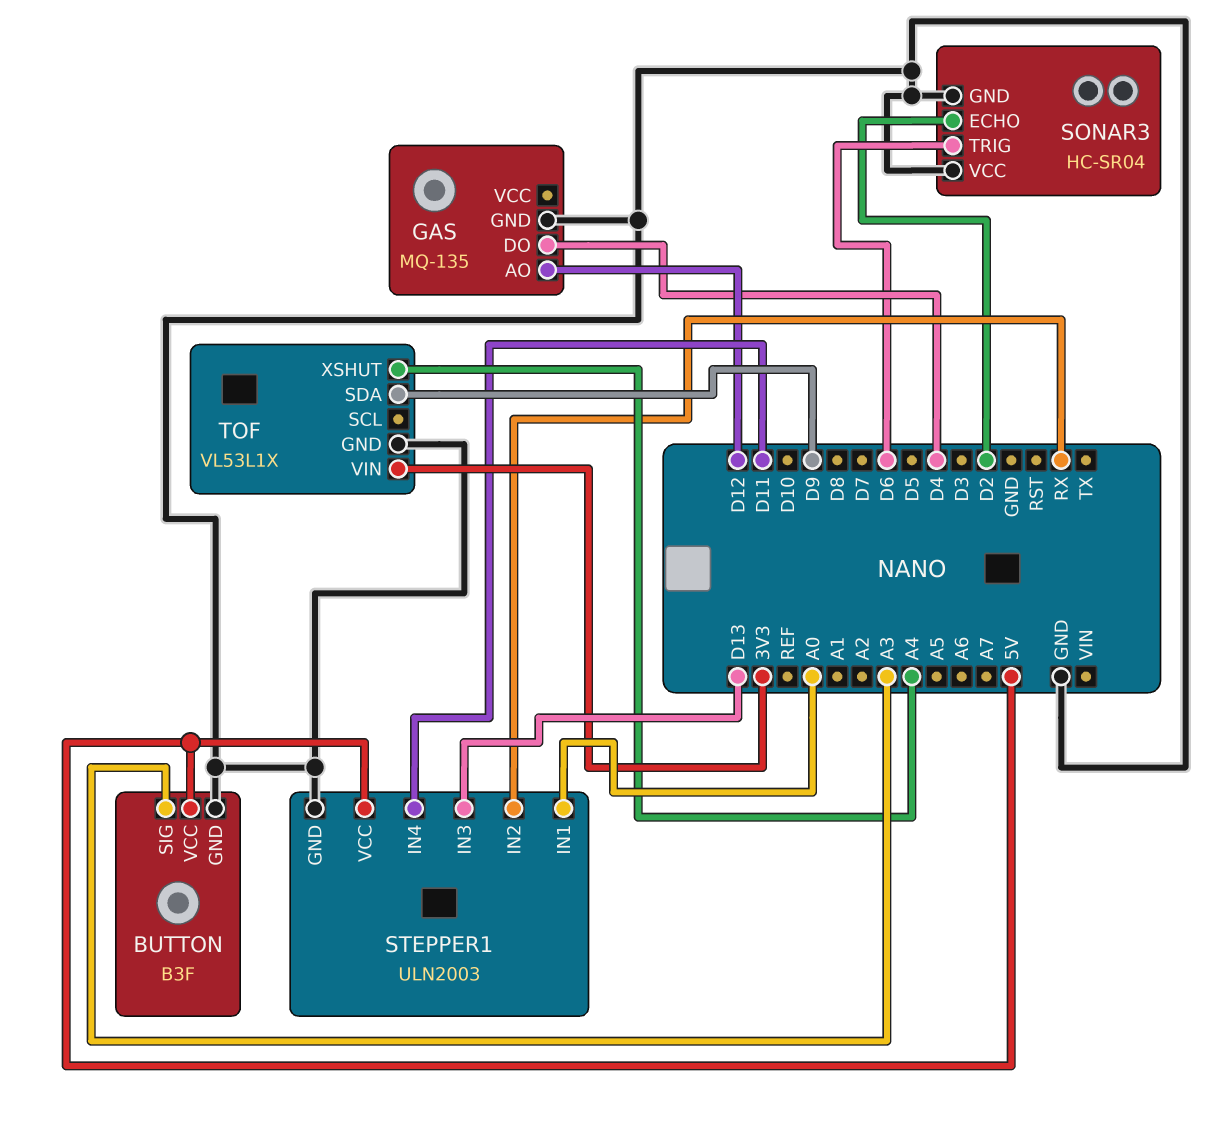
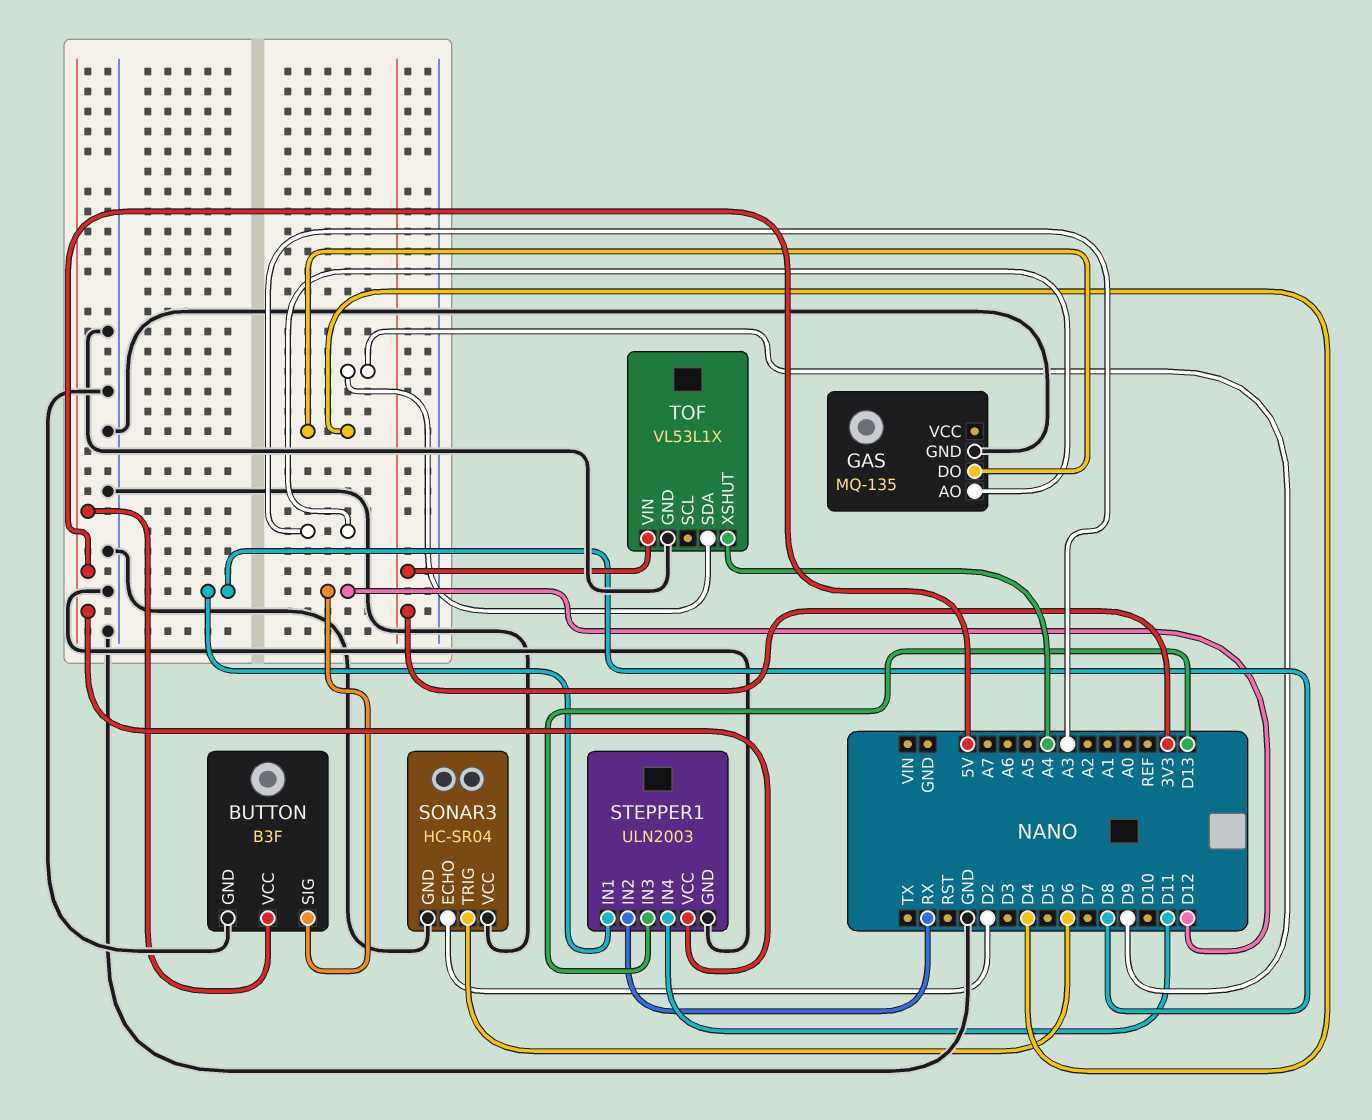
BUTTON pin SIG: A3 -> D12
GAS pin AO: D12 -> A3
STEPPER1 pin IN1: A0 -> D8

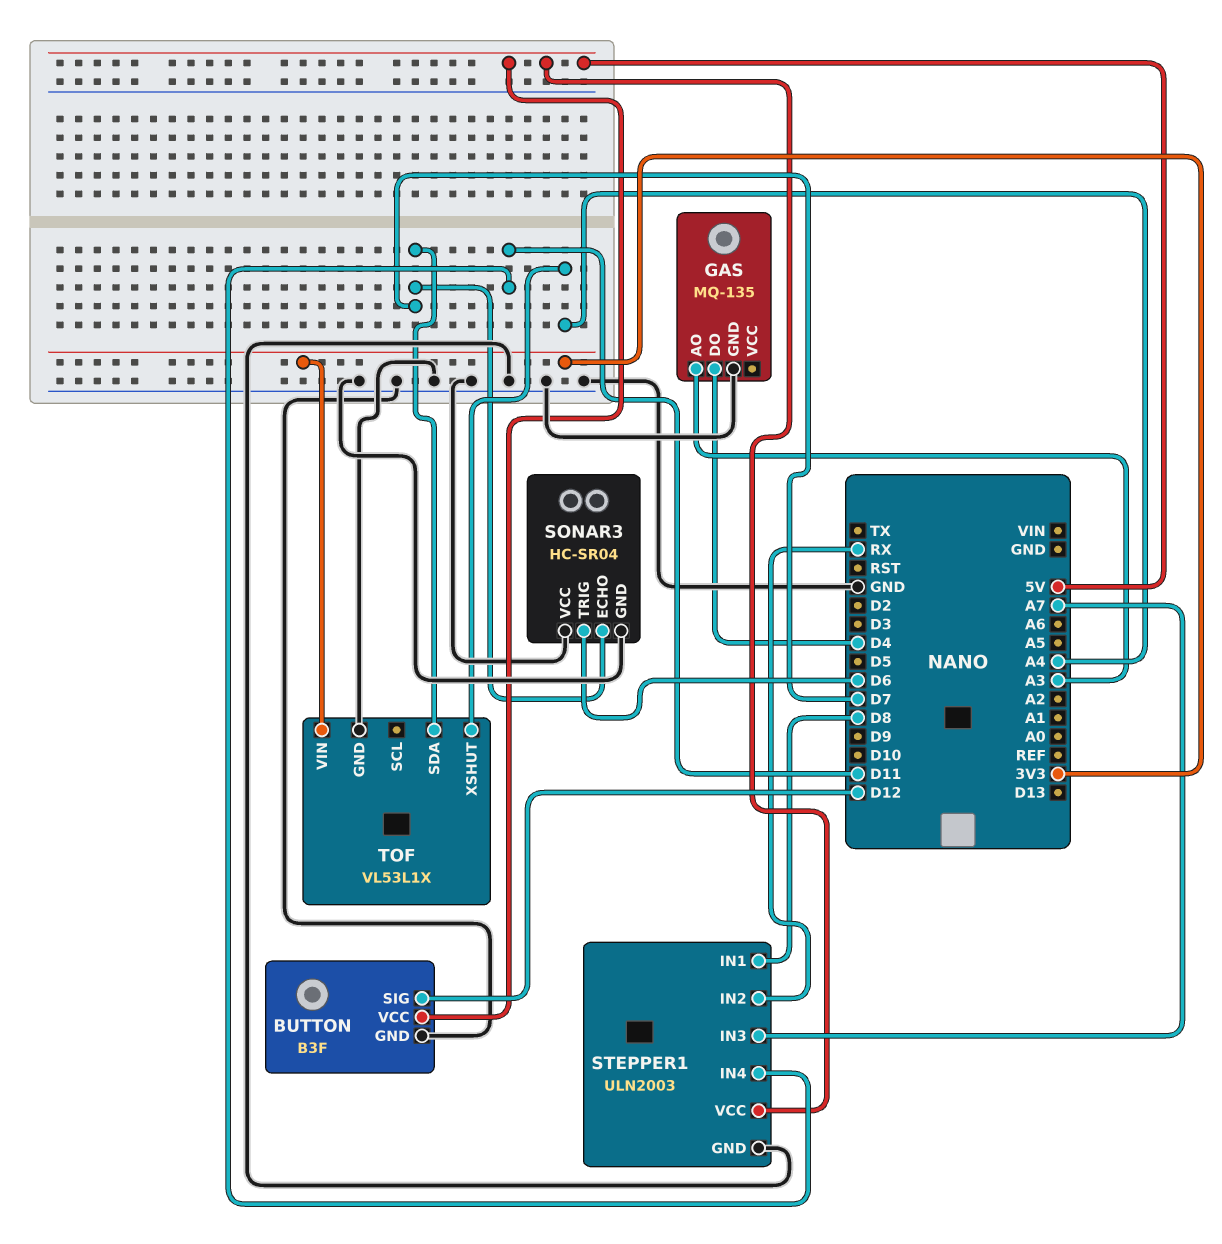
SONAR3 pin ECHO: D2 -> D7
STEPPER1 pin IN3: D13 -> A7
TOF pin SDA: D9 -> D7

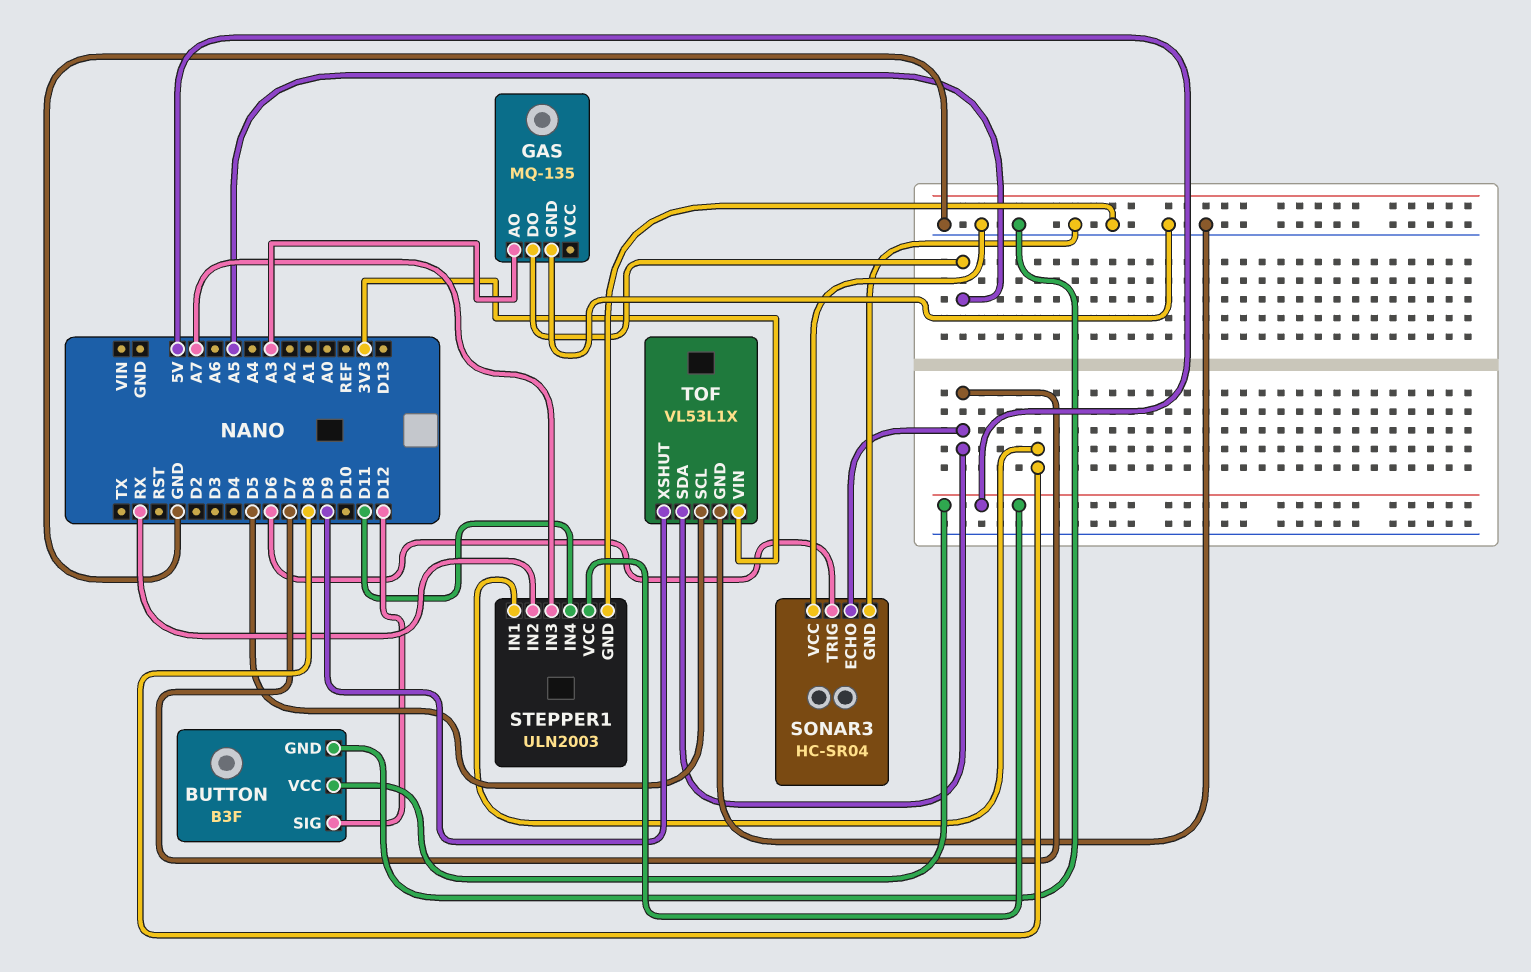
GAS pin DO: D4 -> A5
TOF pin SCL: none -> D5
TOF pin XSHUT: A4 -> D9

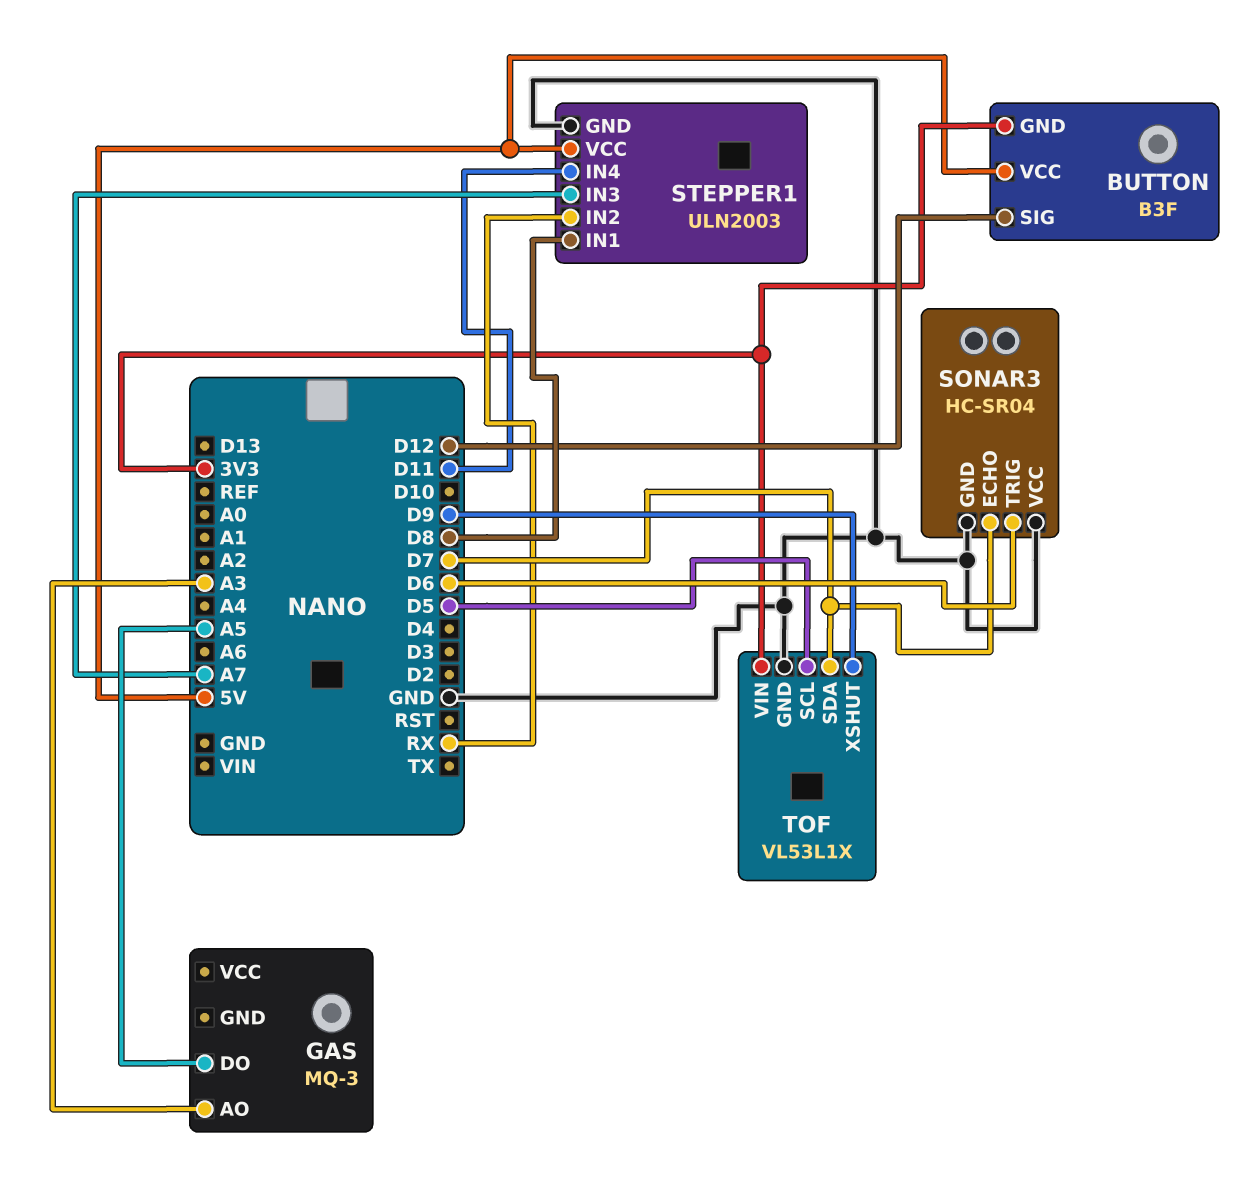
BUTTON pin GND: GND -> 3V3
GAS: MQ-135 -> MQ-3
GAS pin GND: GND -> none

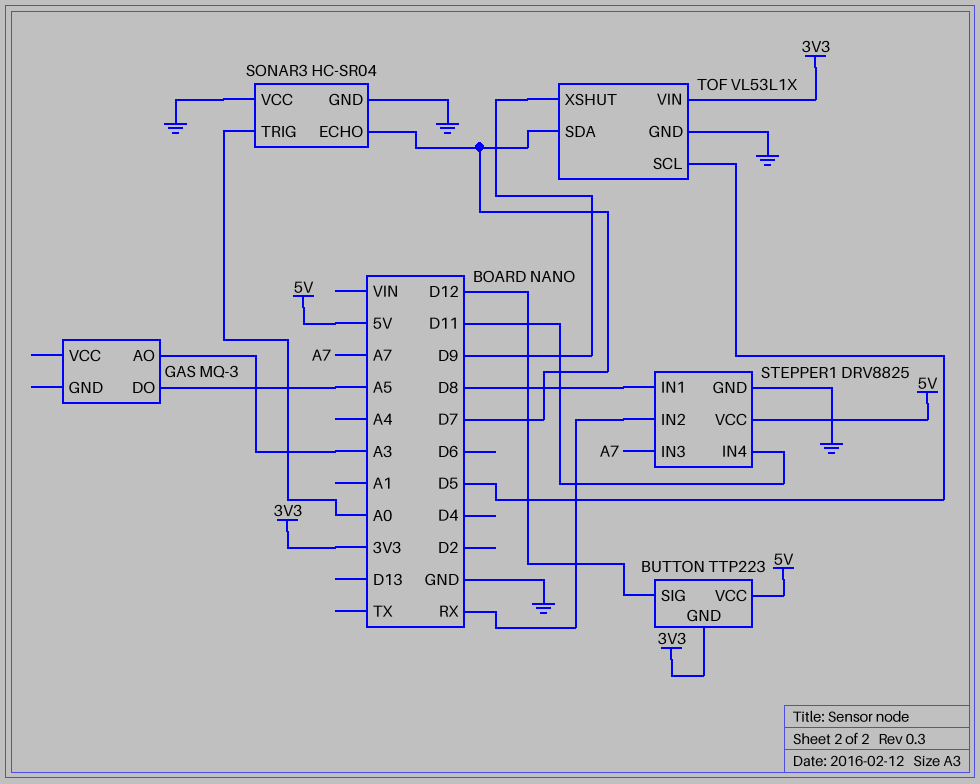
BUTTON: B3F -> TTP223
SONAR3 pin TRIG: D6 -> A0
STEPPER1: ULN2003 -> DRV8825

